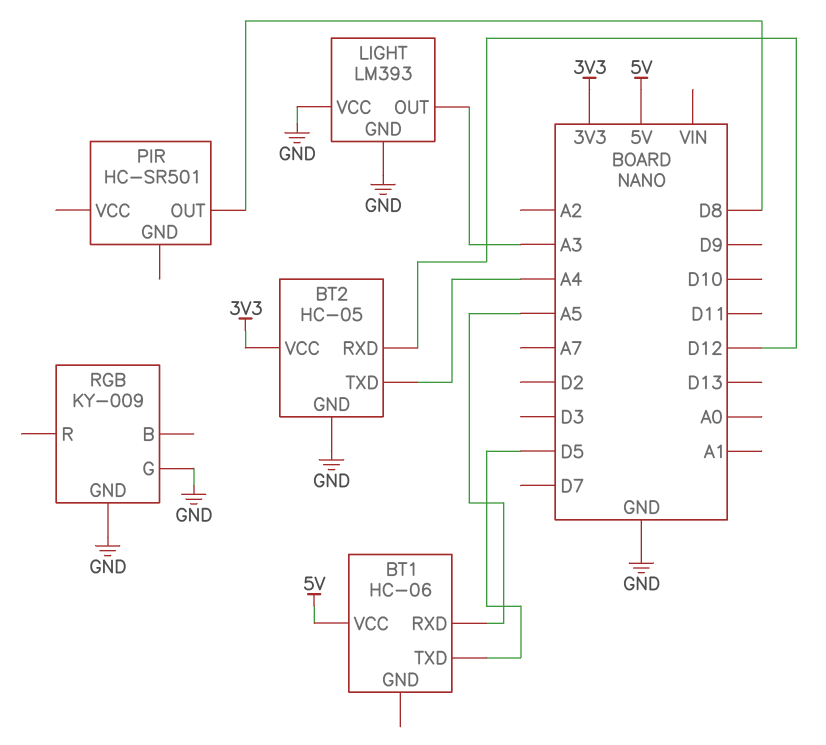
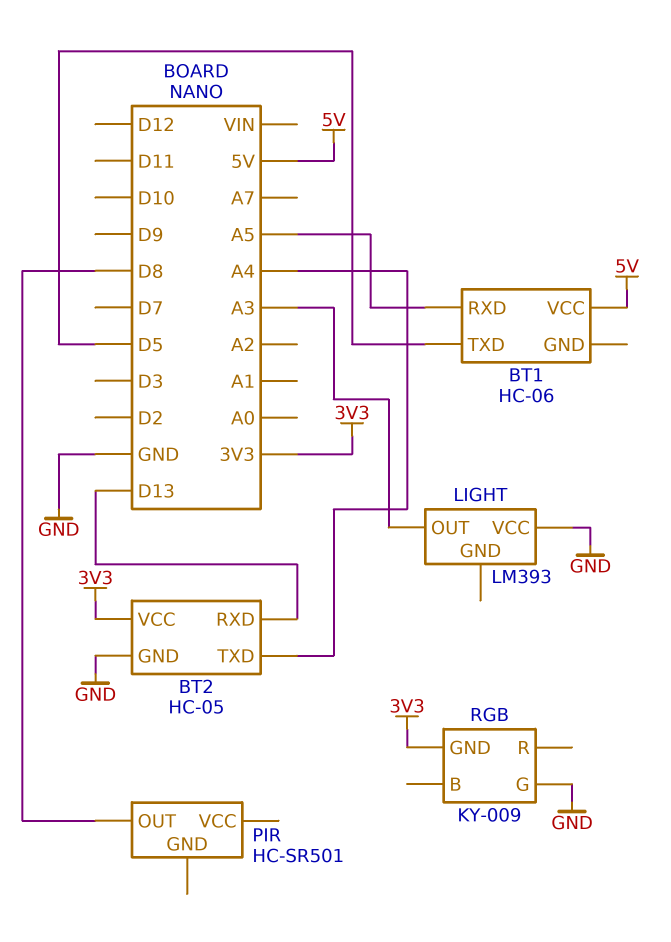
BT2 pin RXD: D12 -> D13
LIGHT pin GND: GND -> none
RGB pin GND: GND -> 3V3

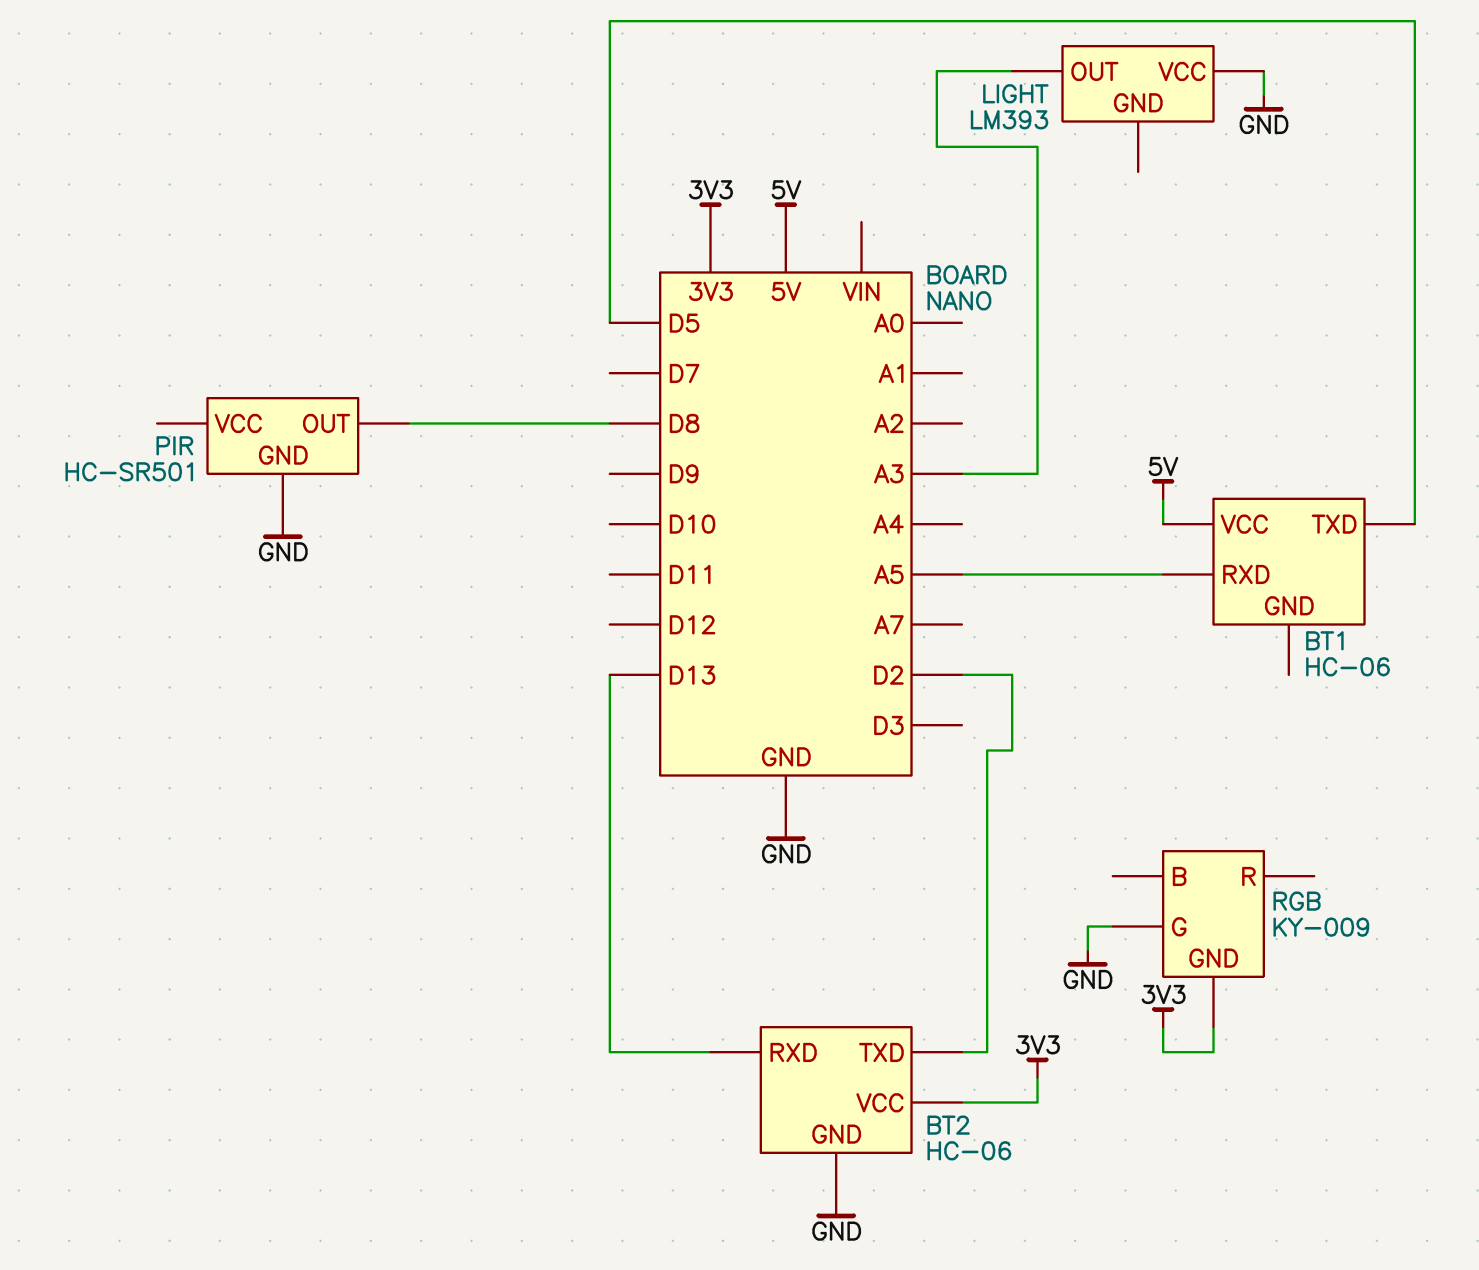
BT2: HC-05 -> HC-06
BT2 pin TXD: A4 -> D2
PIR pin GND: none -> GND

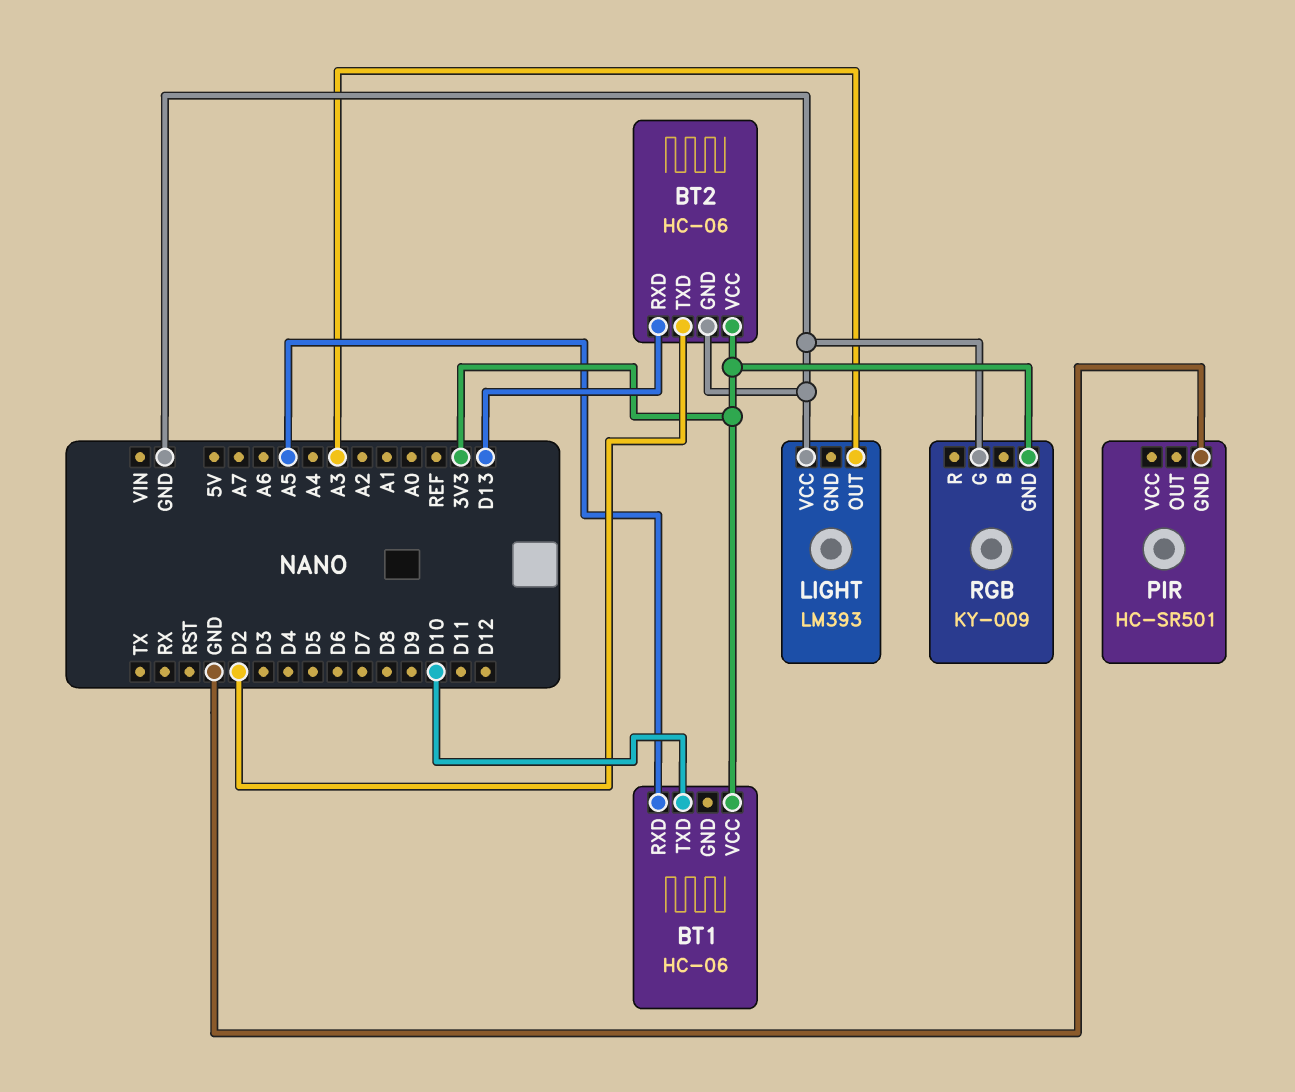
BT1 pin TXD: D5 -> D10
BT1 pin VCC: 5V -> 3V3
PIR pin OUT: D8 -> none

